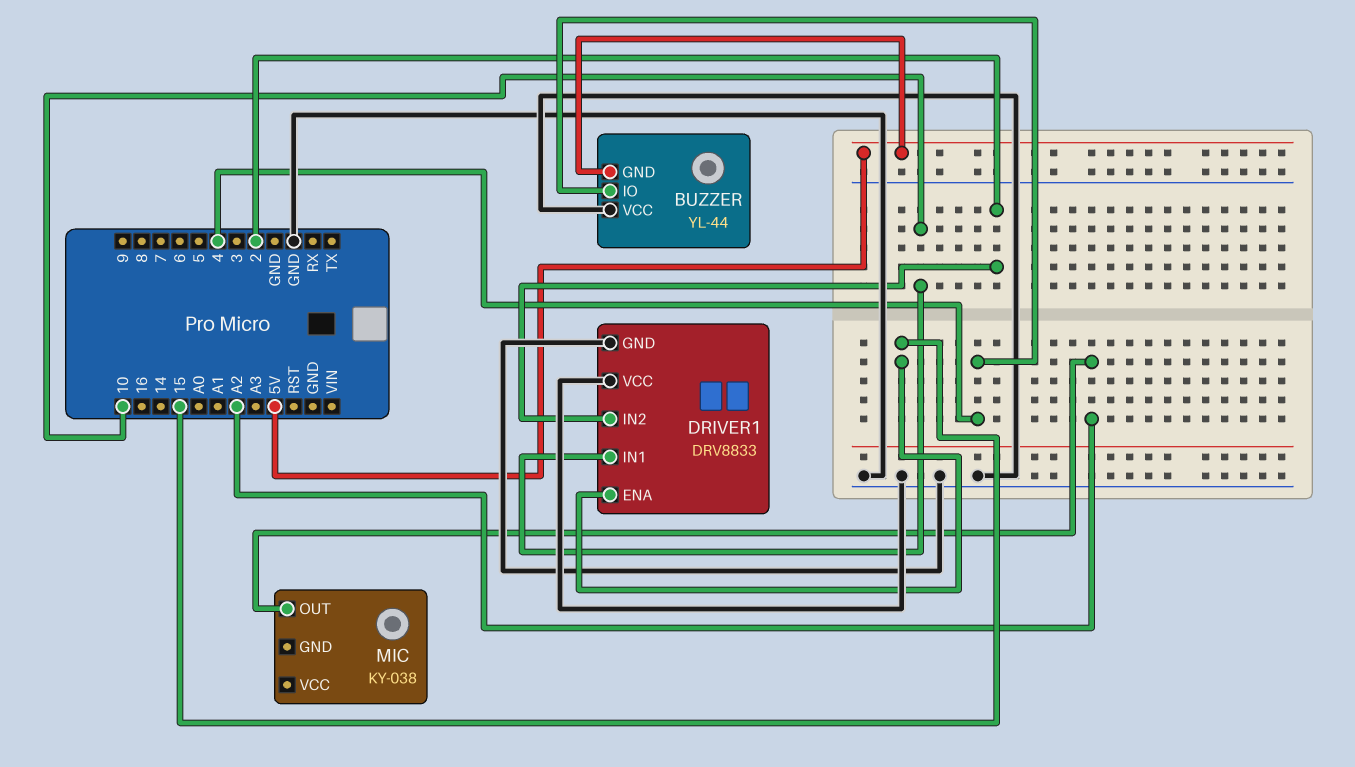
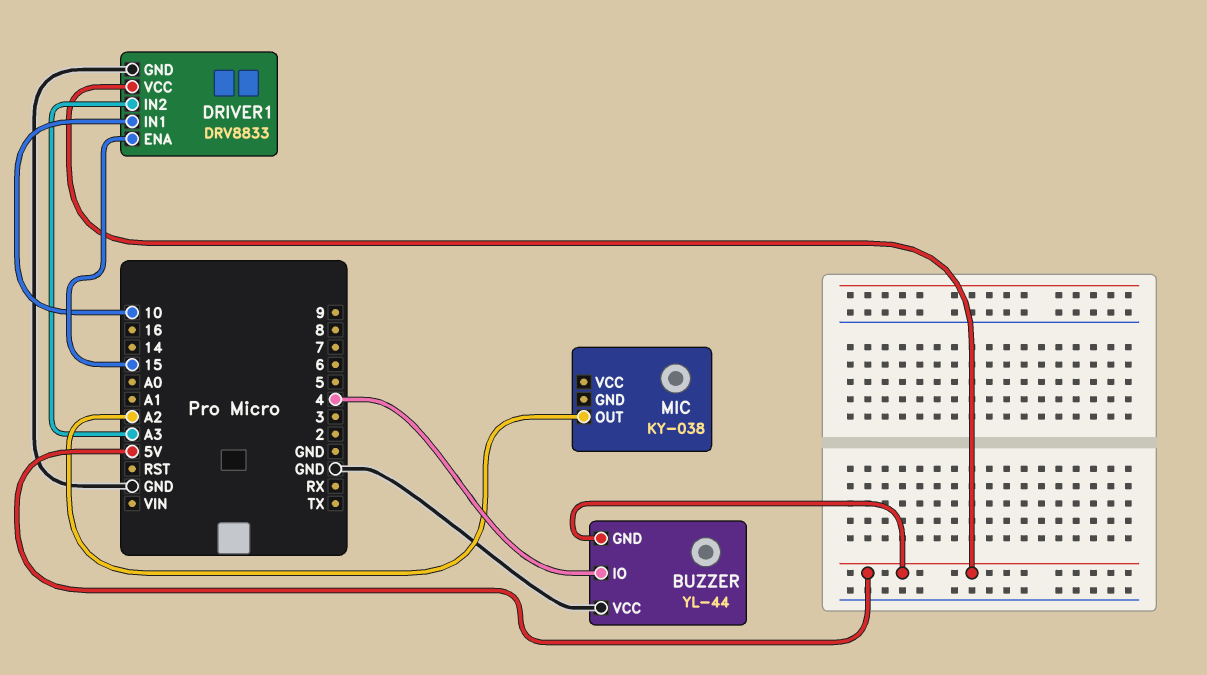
DRIVER1 pin IN2: 2 -> A3
DRIVER1 pin VCC: GND -> 5V

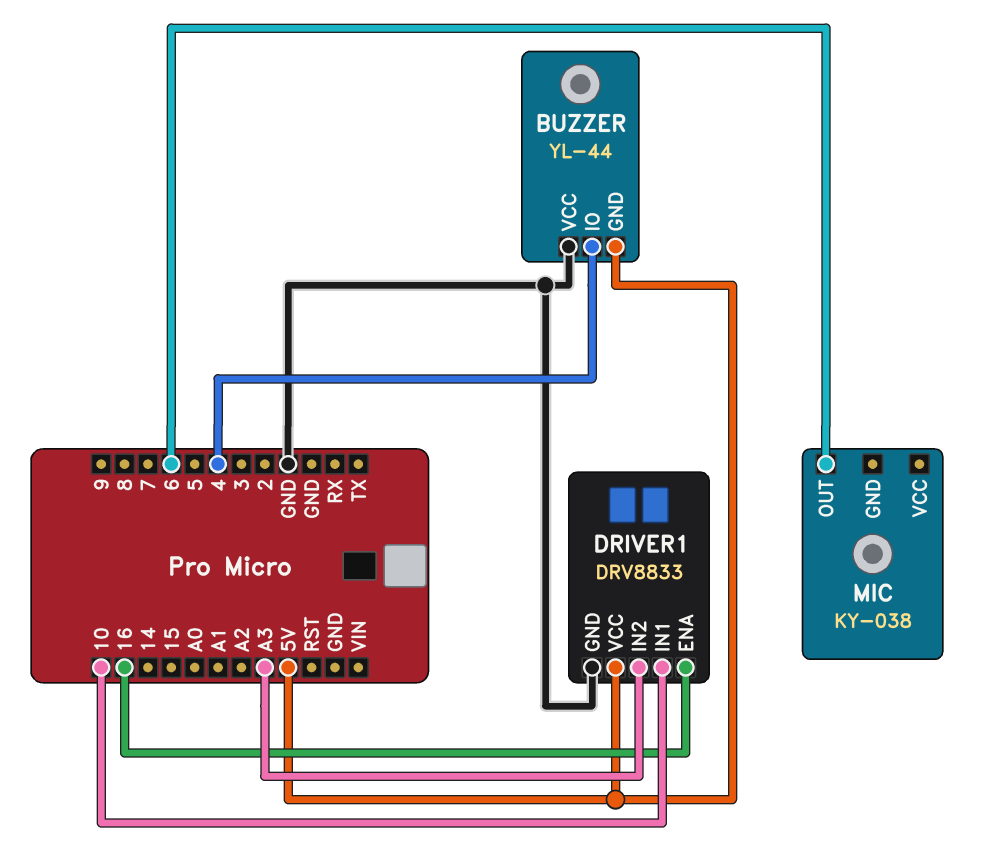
DRIVER1 pin ENA: 15 -> 16
MIC pin OUT: A2 -> 6

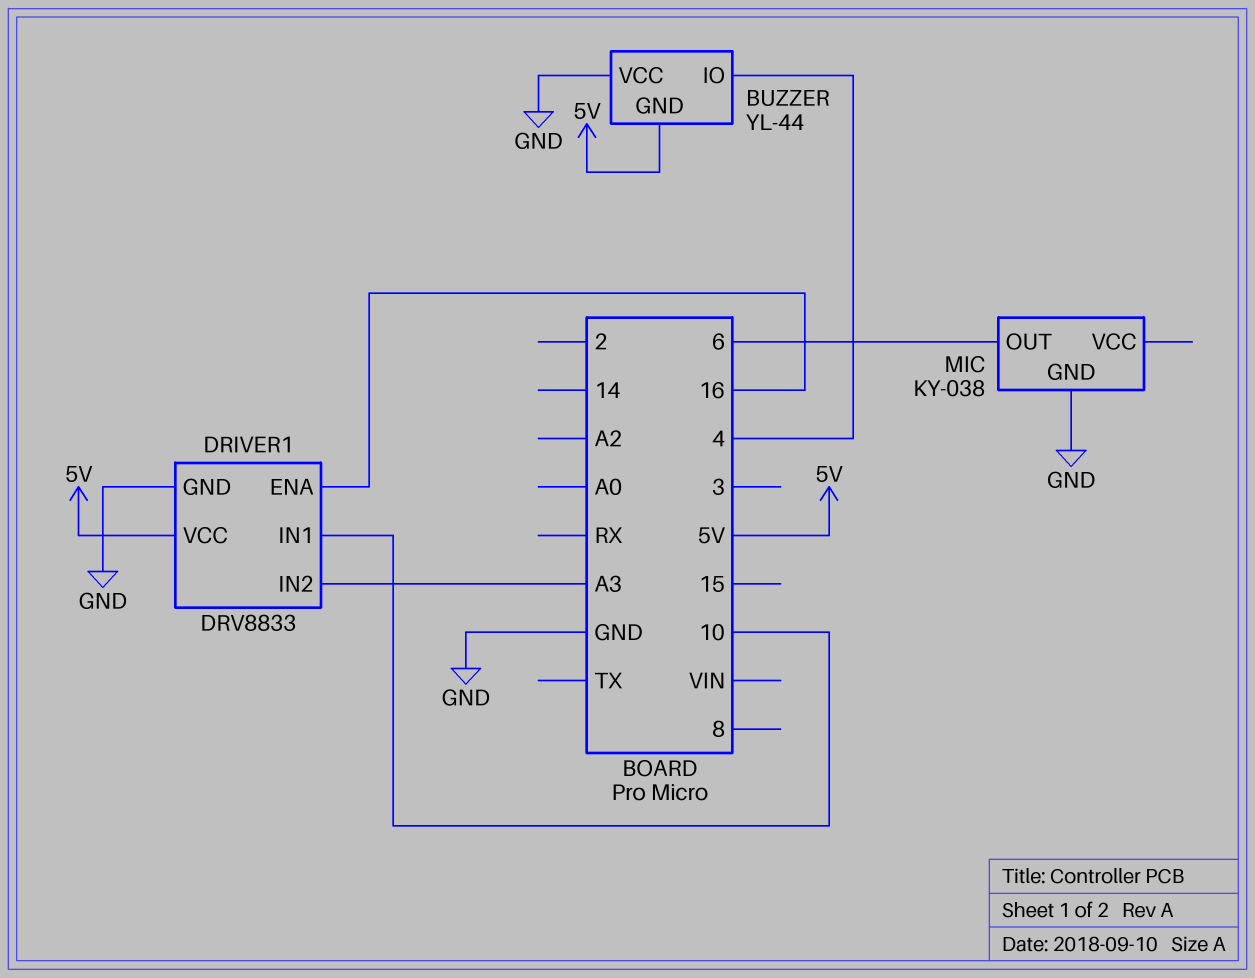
MIC pin GND: none -> GND

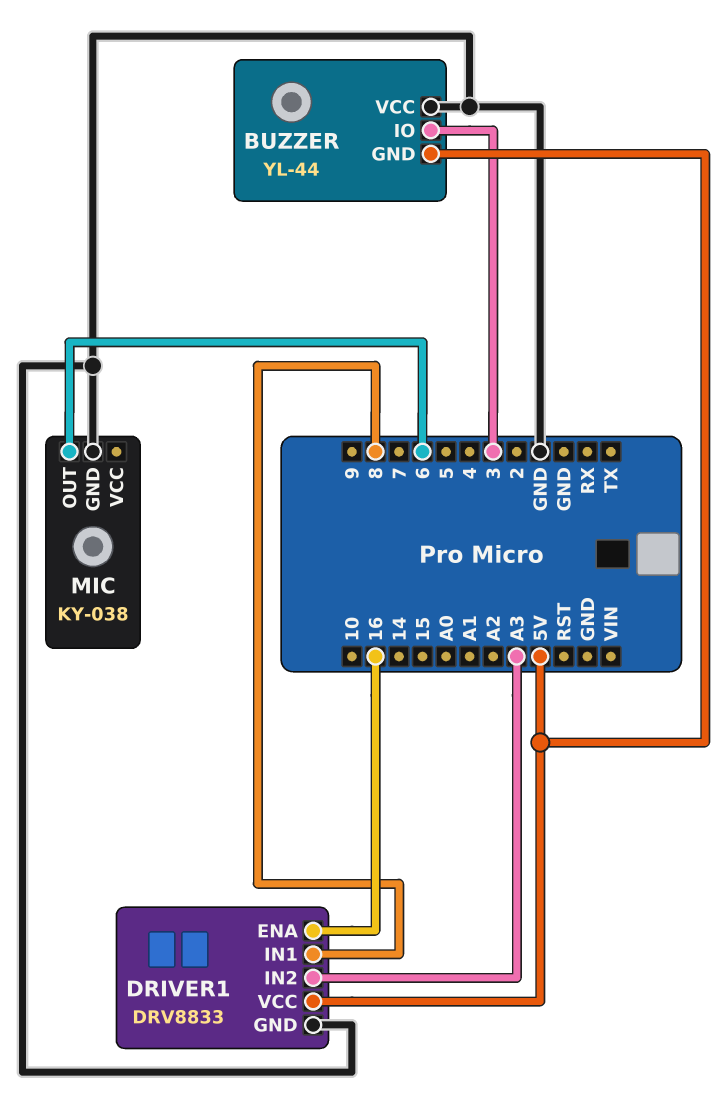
BUZZER pin IO: 4 -> 3
DRIVER1 pin IN1: 10 -> 8

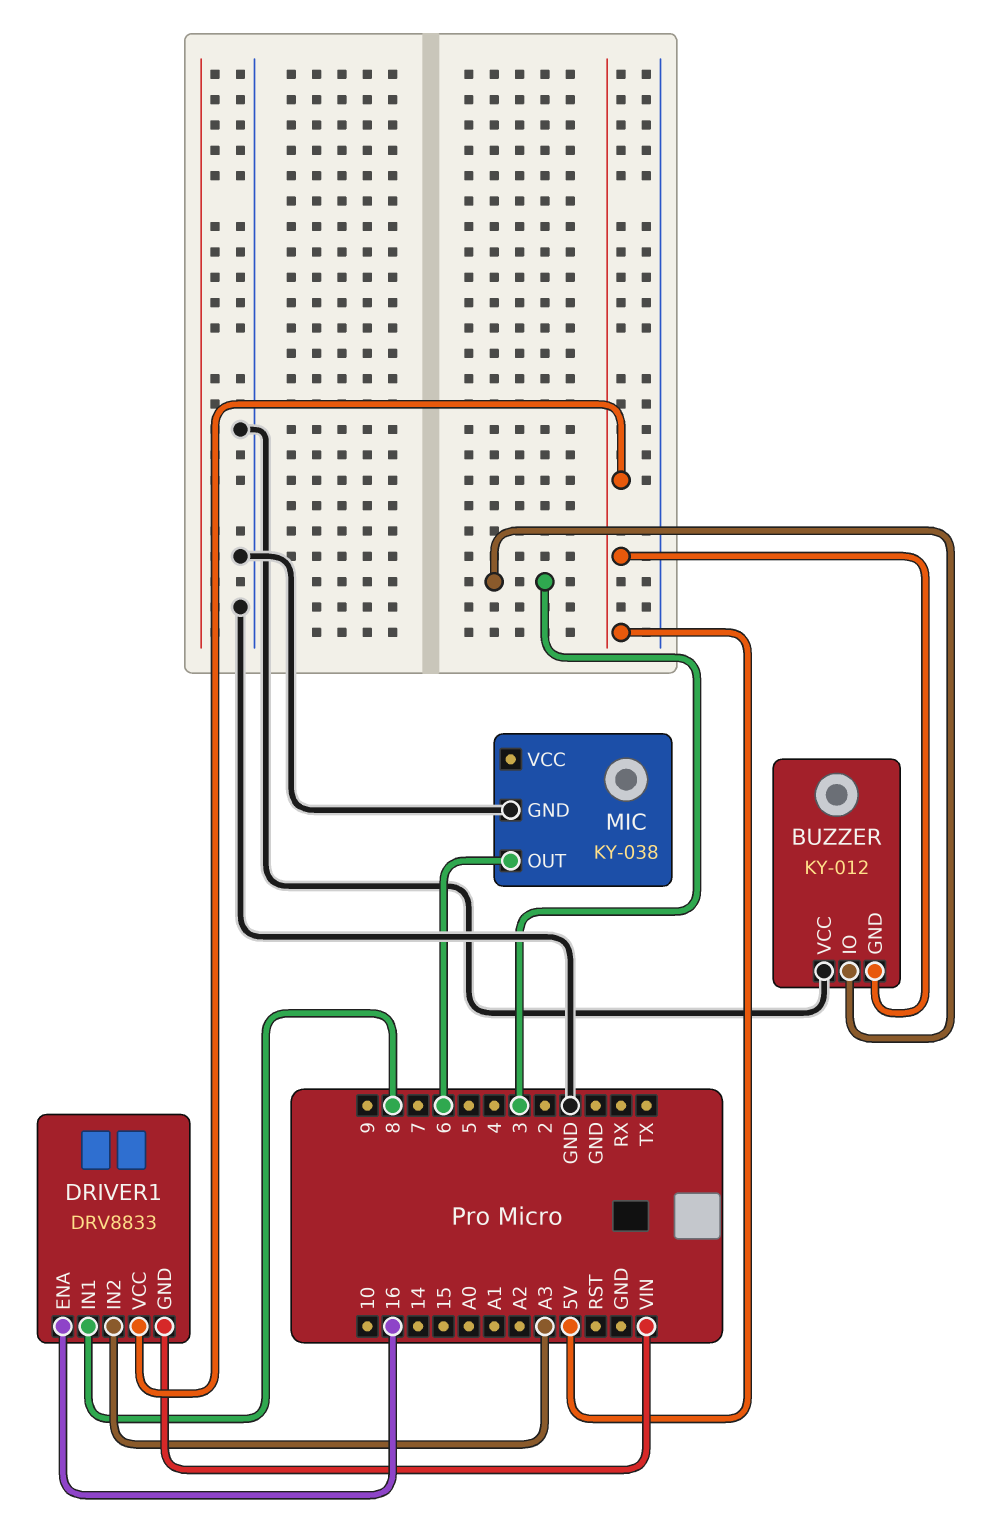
BUZZER: YL-44 -> KY-012
DRIVER1 pin GND: GND -> VIN

